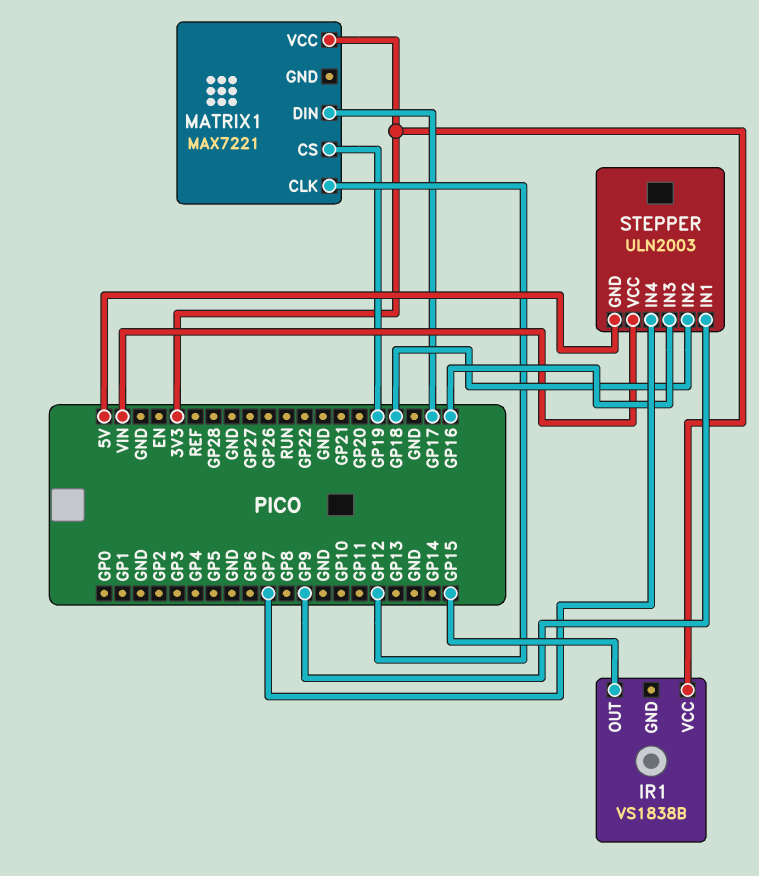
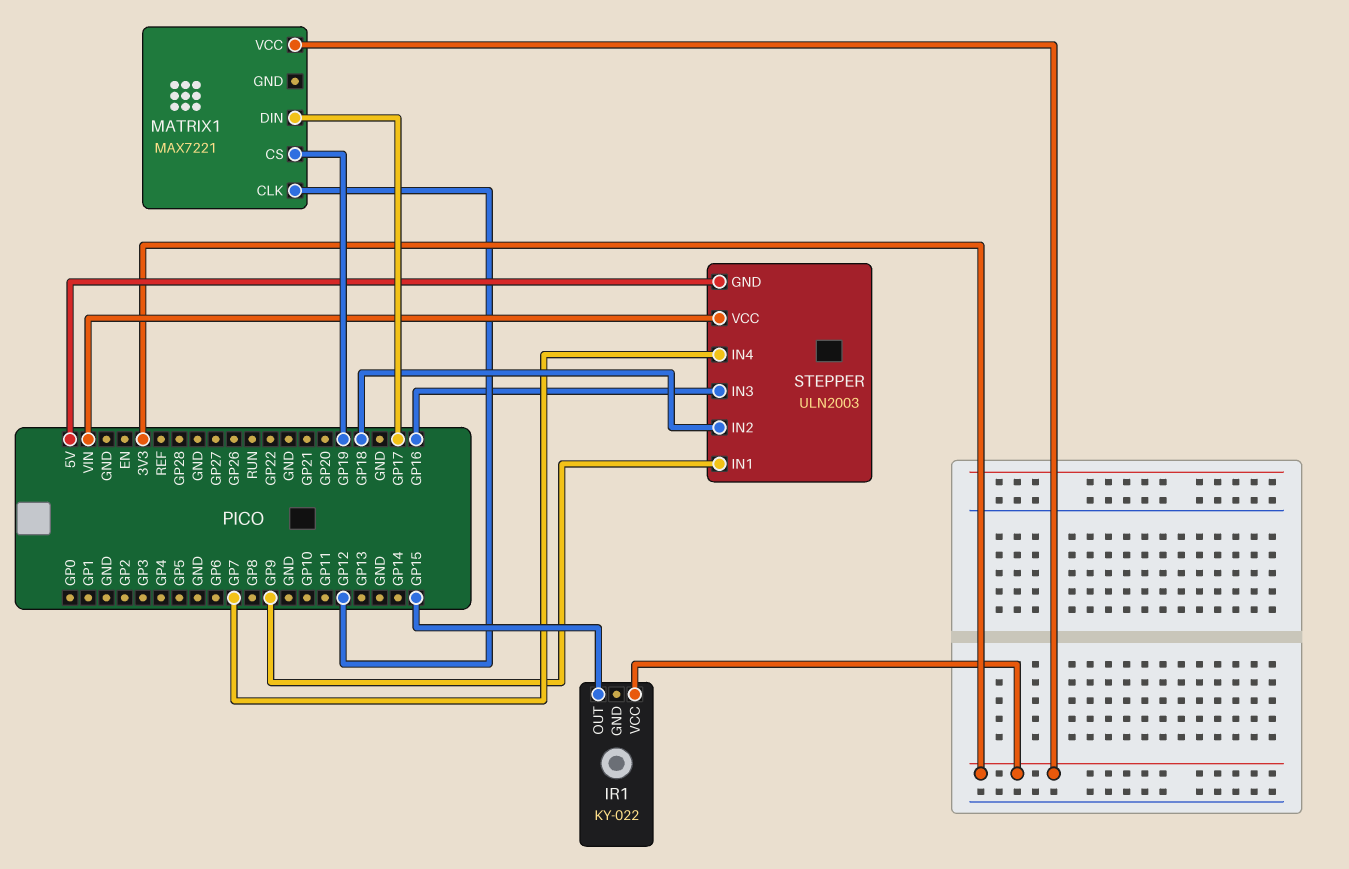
IR1: VS1838B -> KY-022

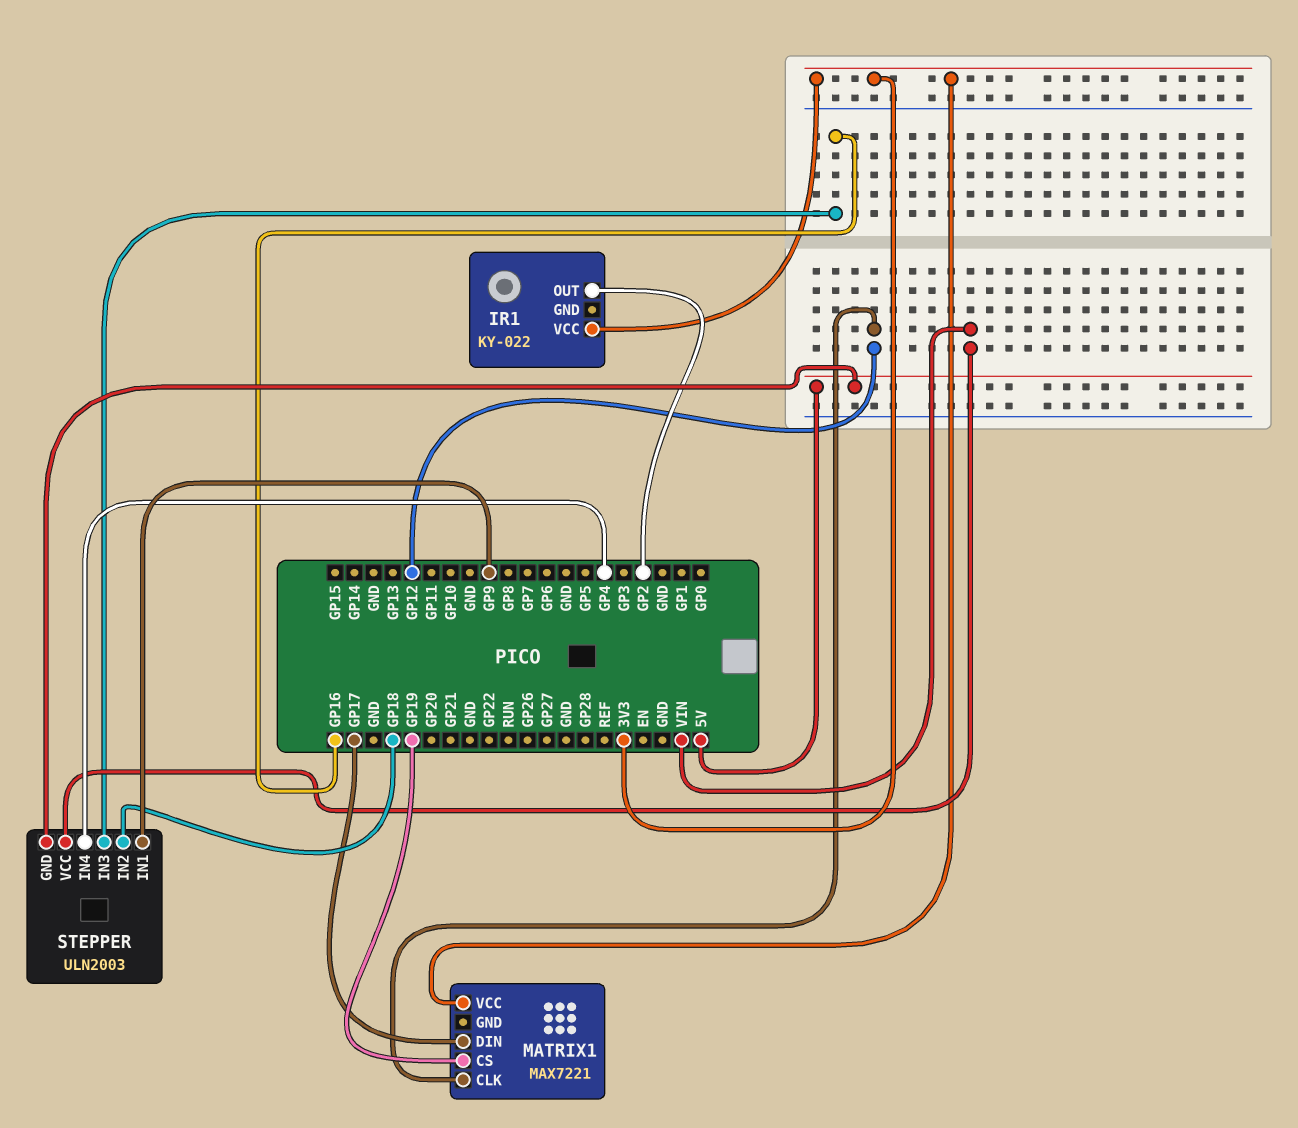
IR1 pin OUT: GP15 -> GP2
STEPPER pin IN4: GP7 -> GP4

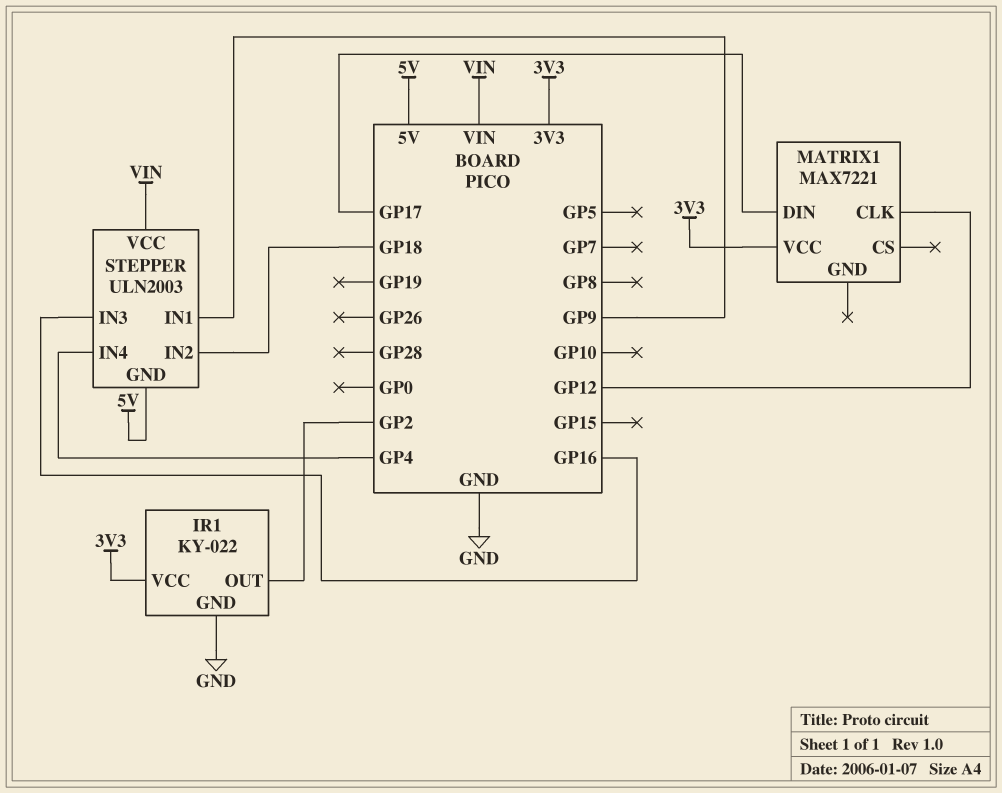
IR1 pin GND: none -> GND
MATRIX1 pin CS: GP19 -> none

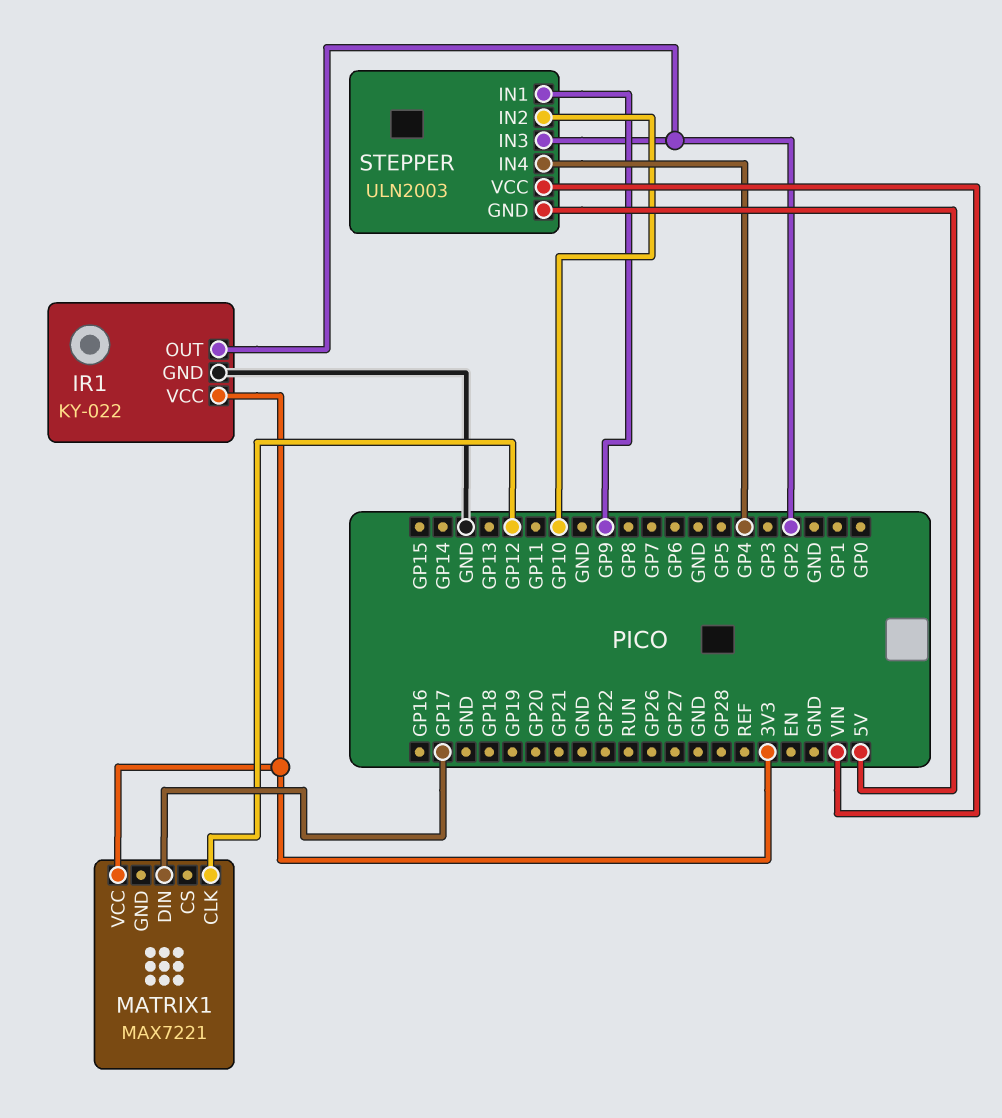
STEPPER pin IN2: GP18 -> GP10
STEPPER pin IN3: GP16 -> GP2

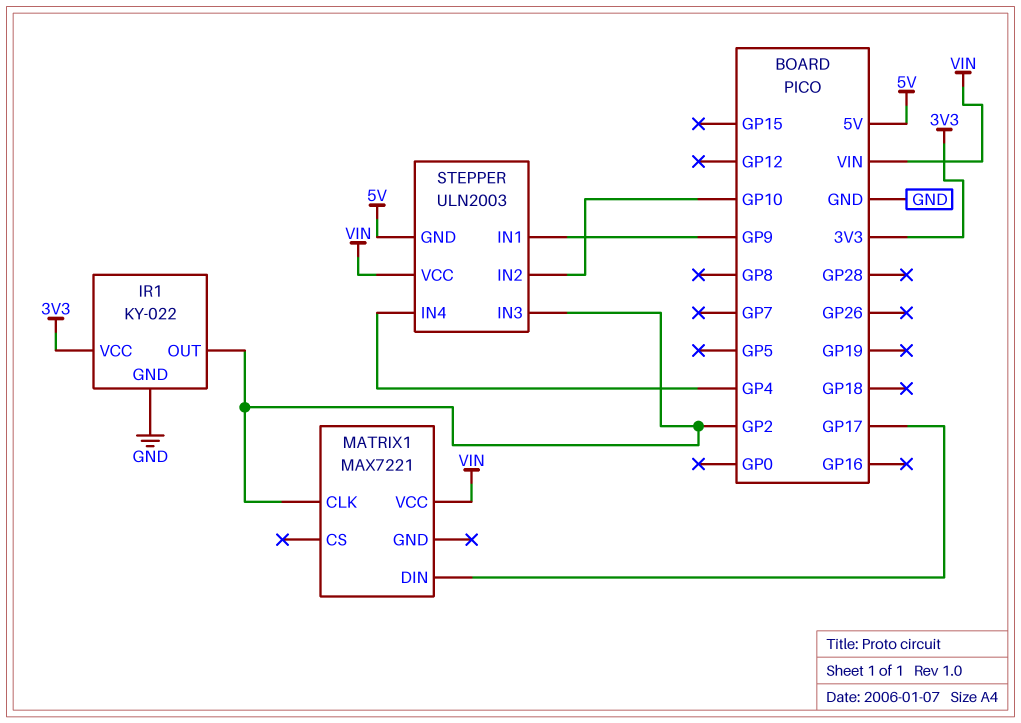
MATRIX1 pin CLK: GP12 -> GP2
MATRIX1 pin VCC: 3V3 -> VIN

